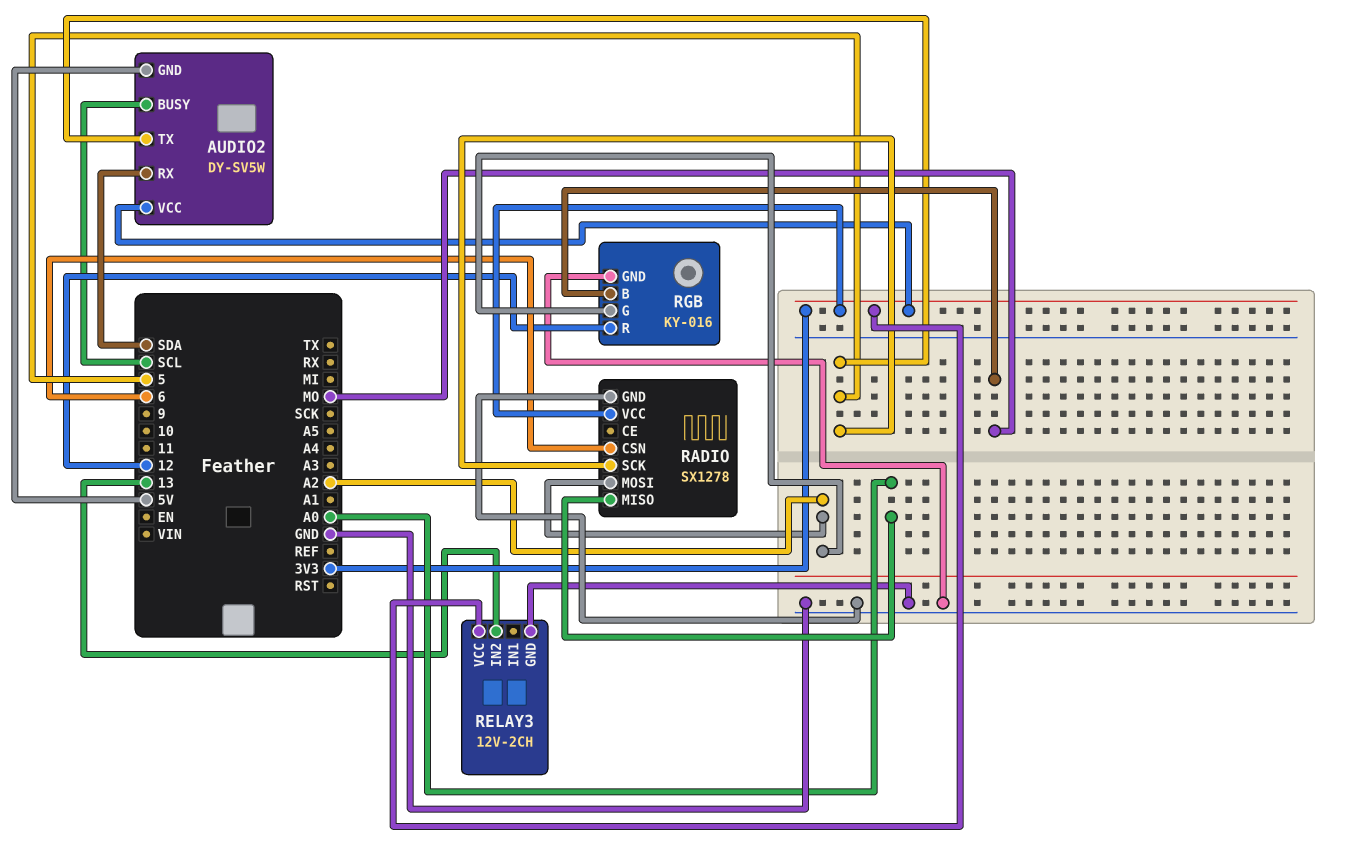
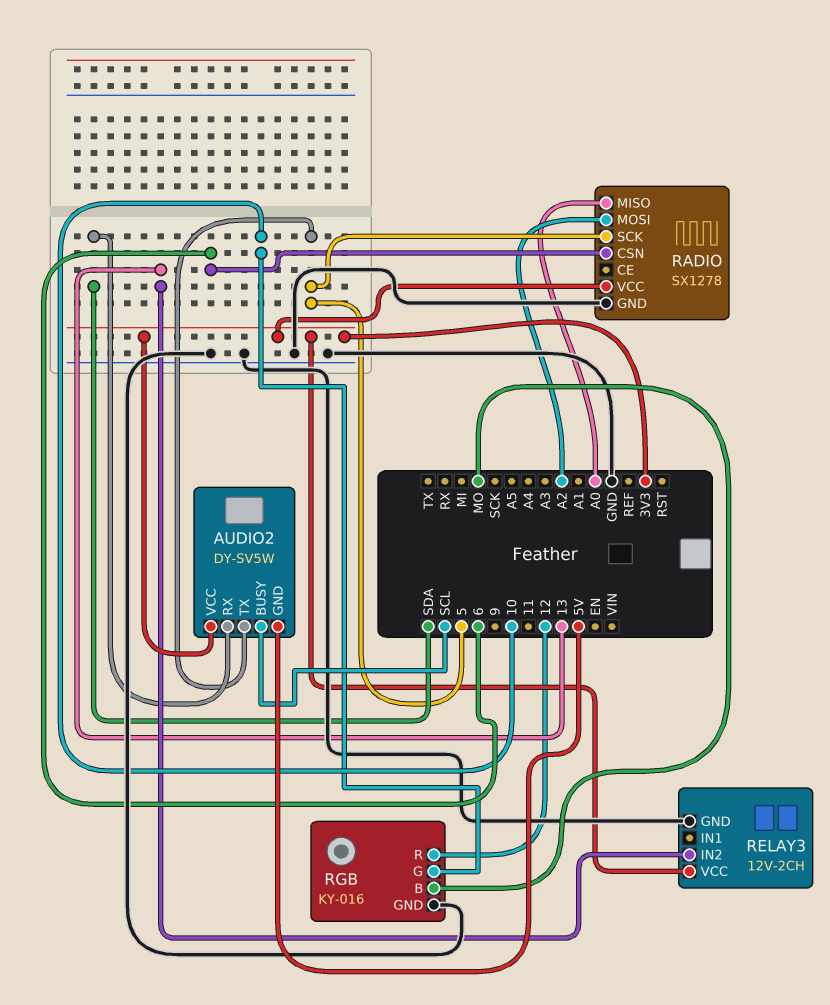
RGB pin G: A2 -> 10

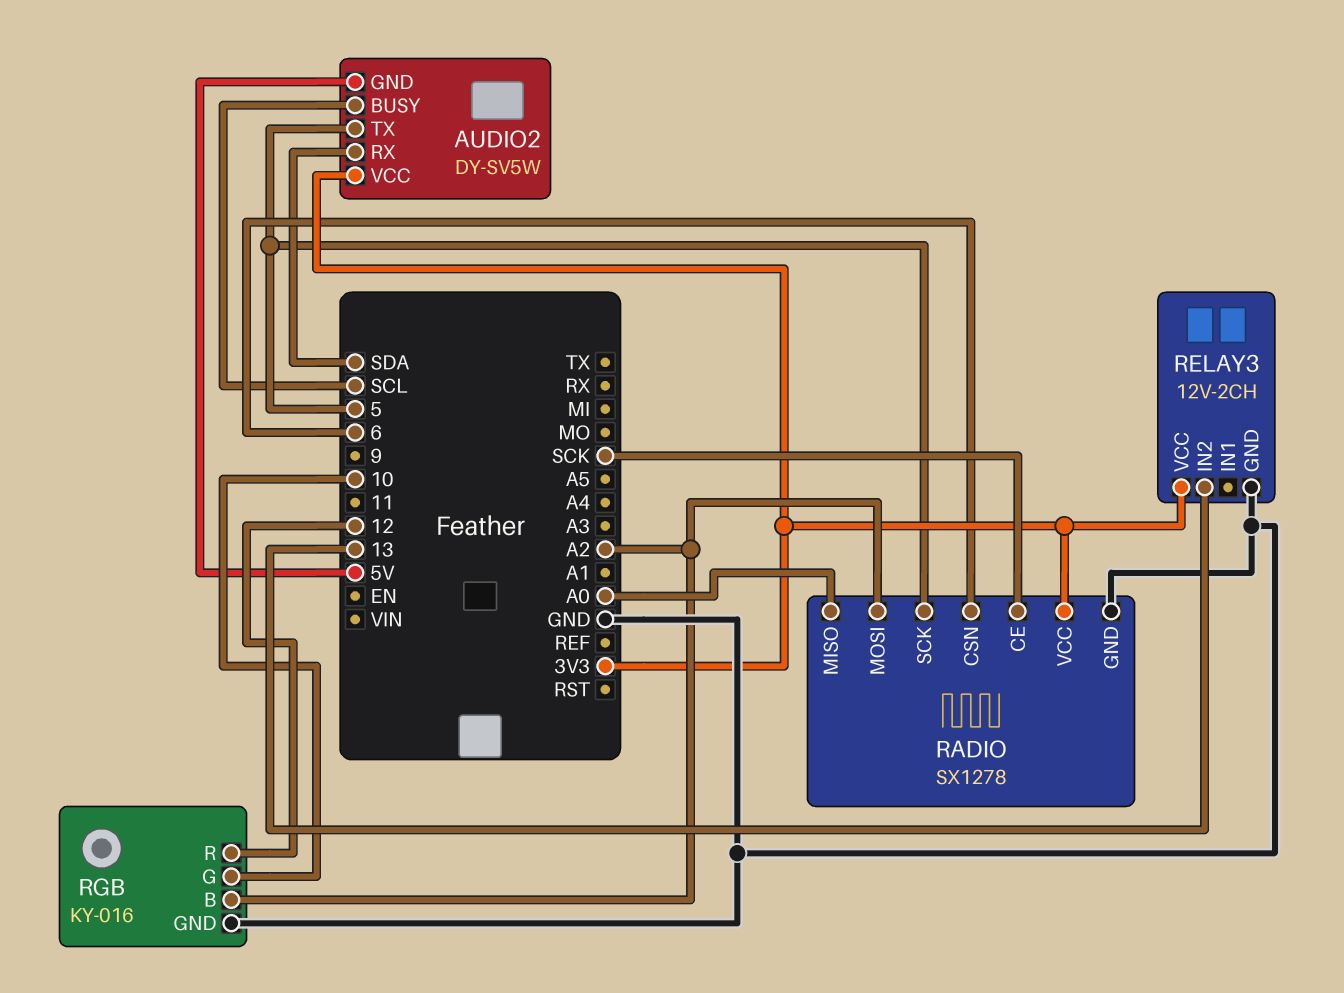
RADIO pin CE: none -> SCK
RGB pin B: MO -> A2

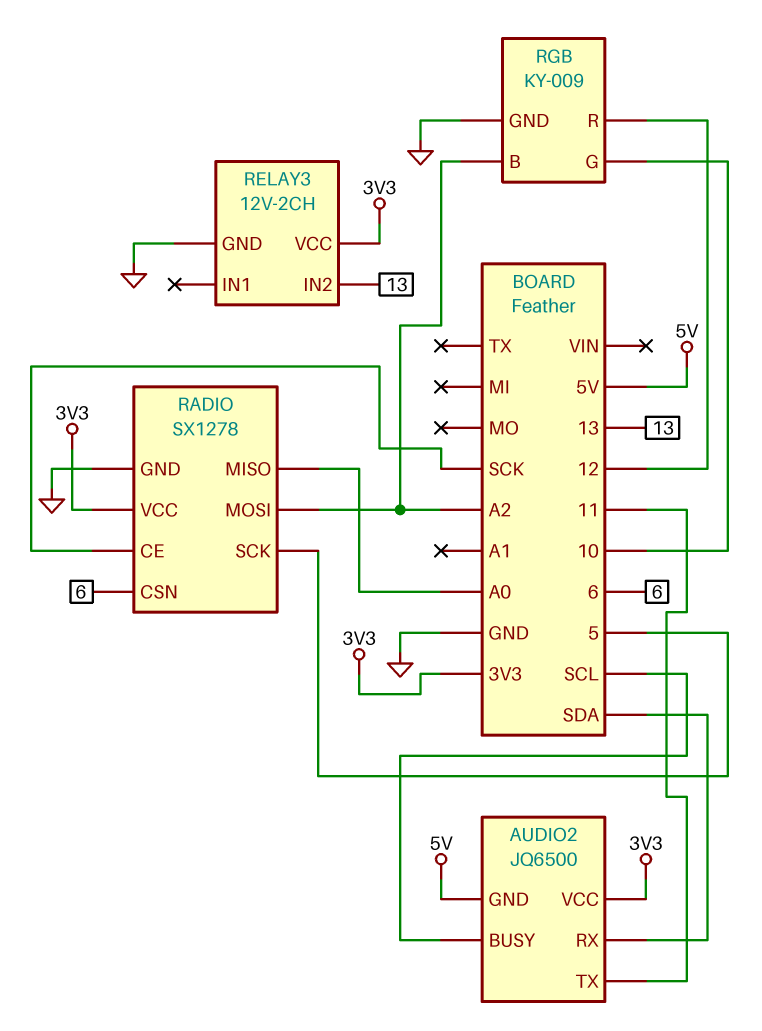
AUDIO2: DY-SV5W -> JQ6500
AUDIO2 pin TX: 5 -> 11
RGB: KY-016 -> KY-009

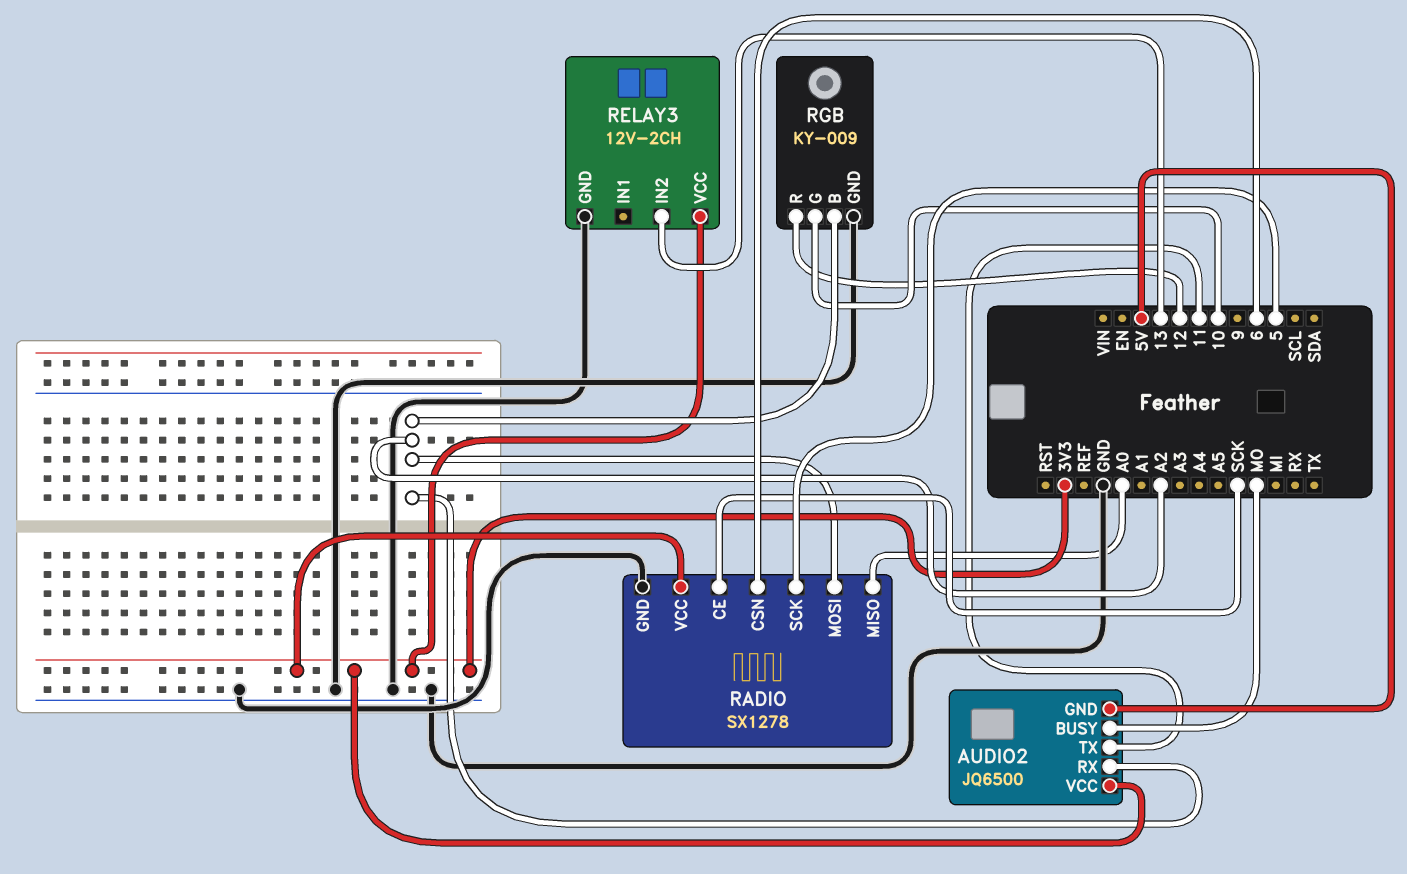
AUDIO2 pin BUSY: SCL -> MO
AUDIO2 pin RX: SDA -> A2

